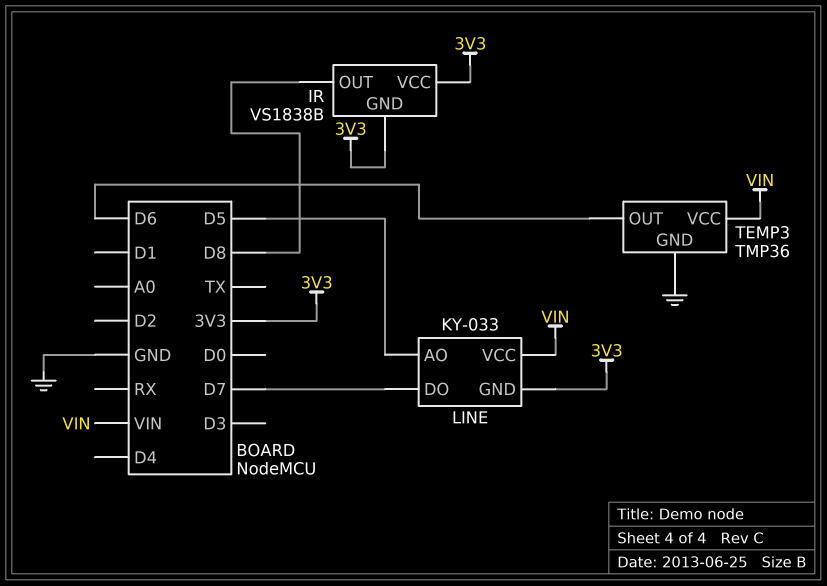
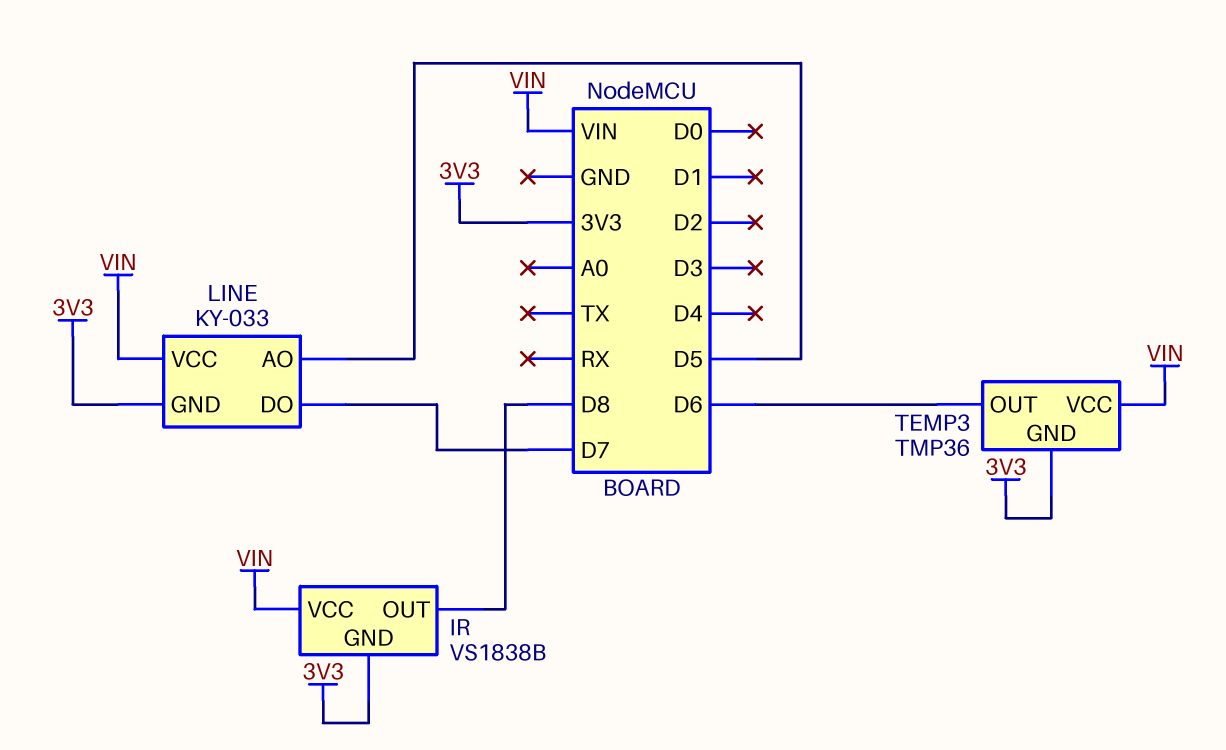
IR pin VCC: 3V3 -> VIN
TEMP3 pin GND: GND -> 3V3

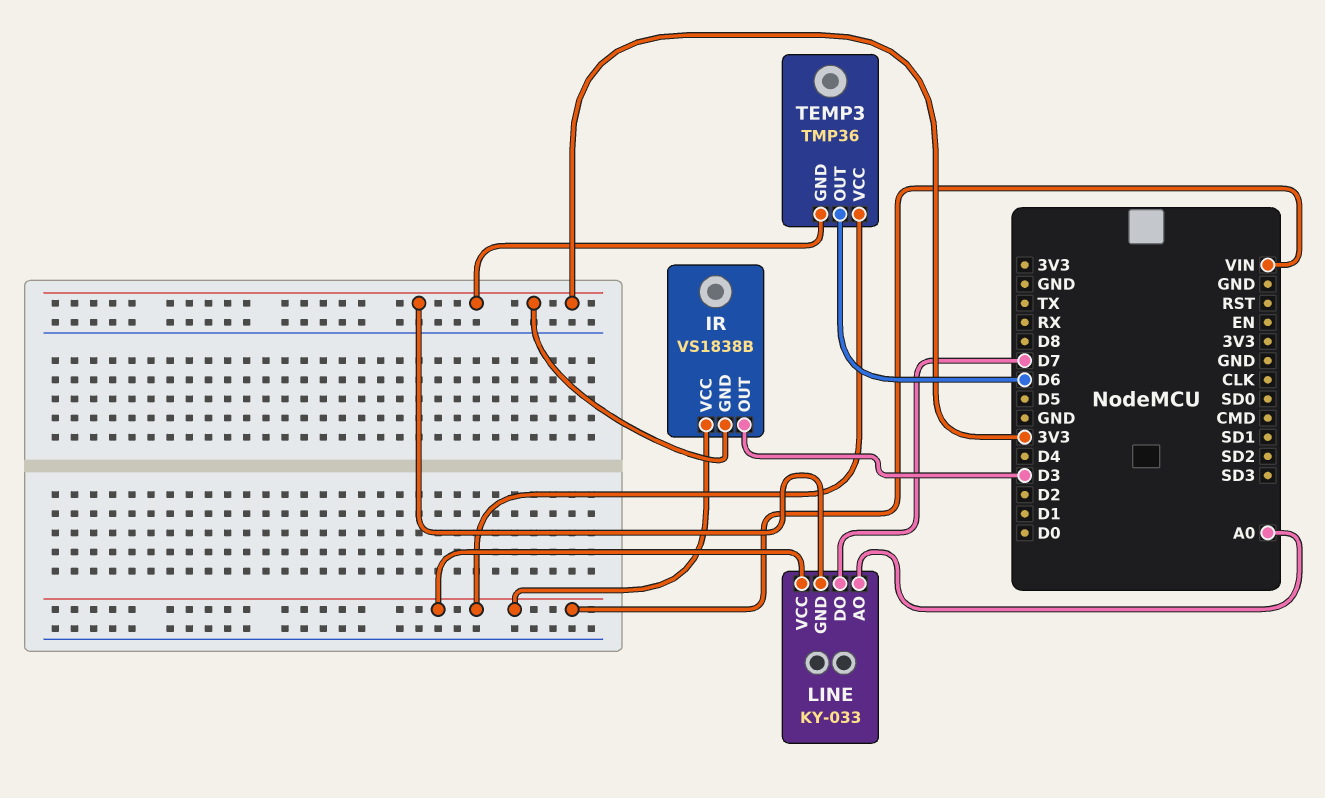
IR pin OUT: D8 -> D3
LINE pin AO: D5 -> A0

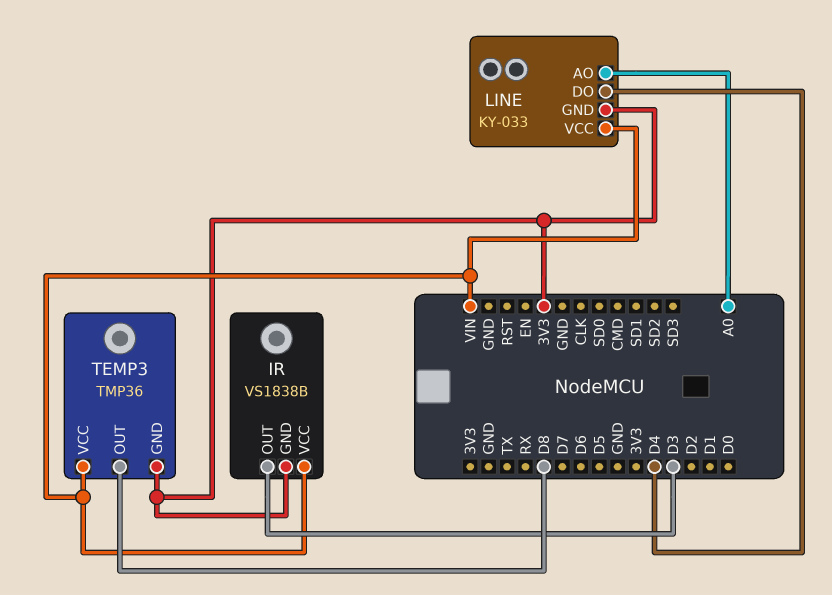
LINE pin DO: D7 -> D4
TEMP3 pin OUT: D6 -> D8

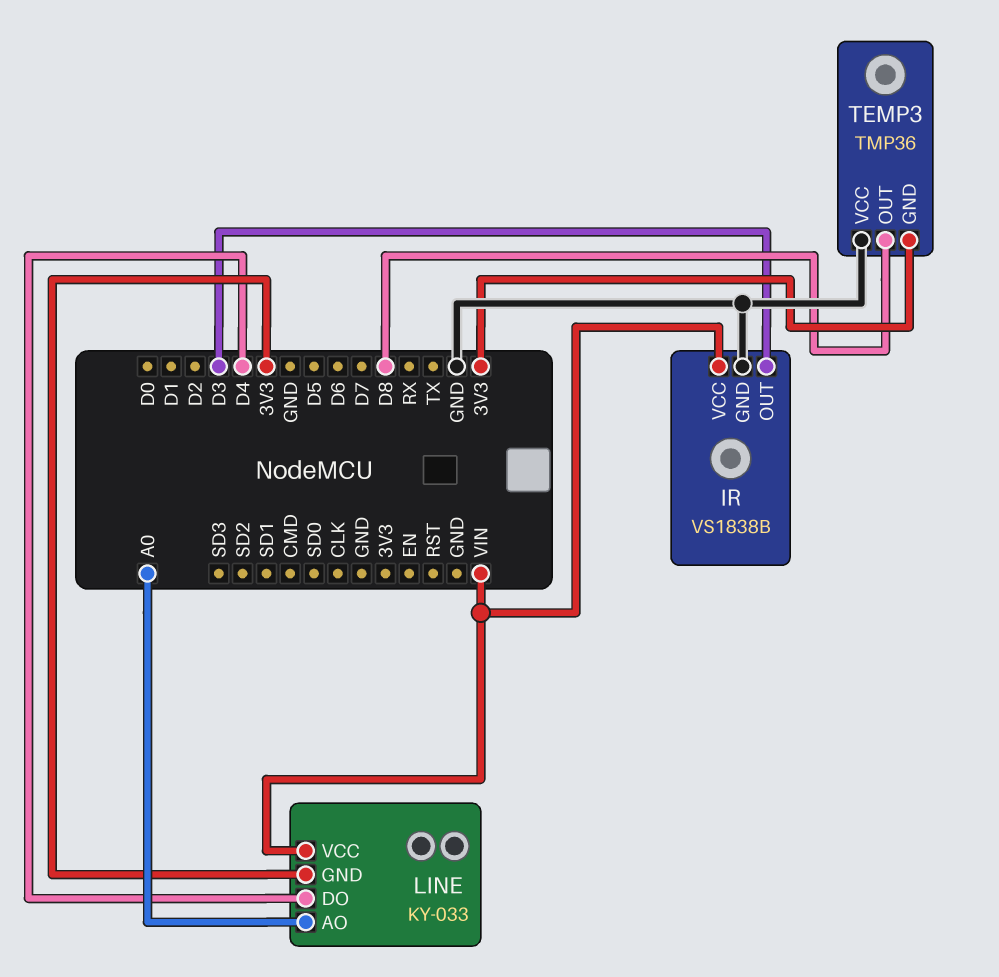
IR pin GND: 3V3 -> GND
TEMP3 pin VCC: VIN -> GND

